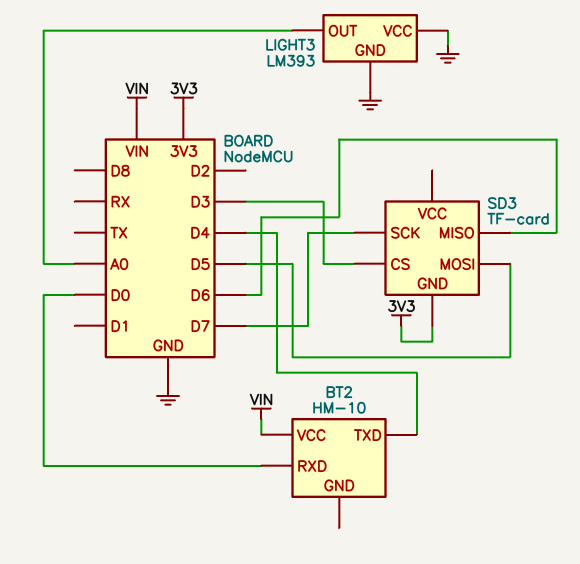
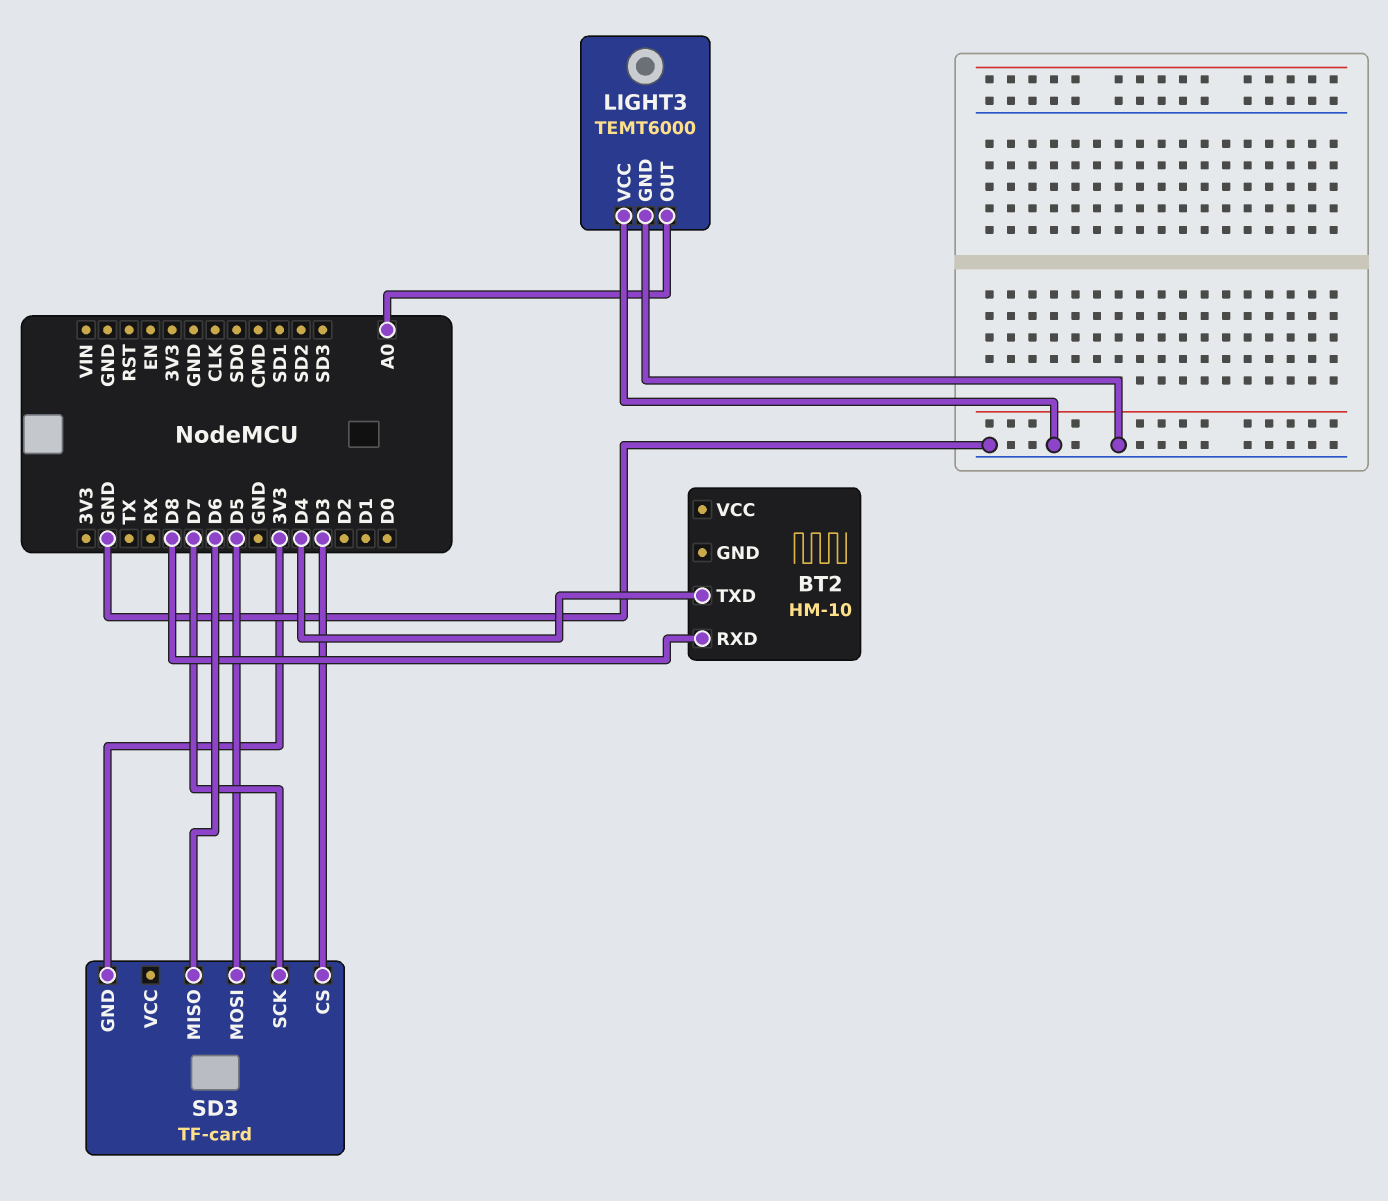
BT2 pin RXD: D0 -> D8
BT2 pin VCC: VIN -> none
LIGHT3: LM393 -> TEMT6000

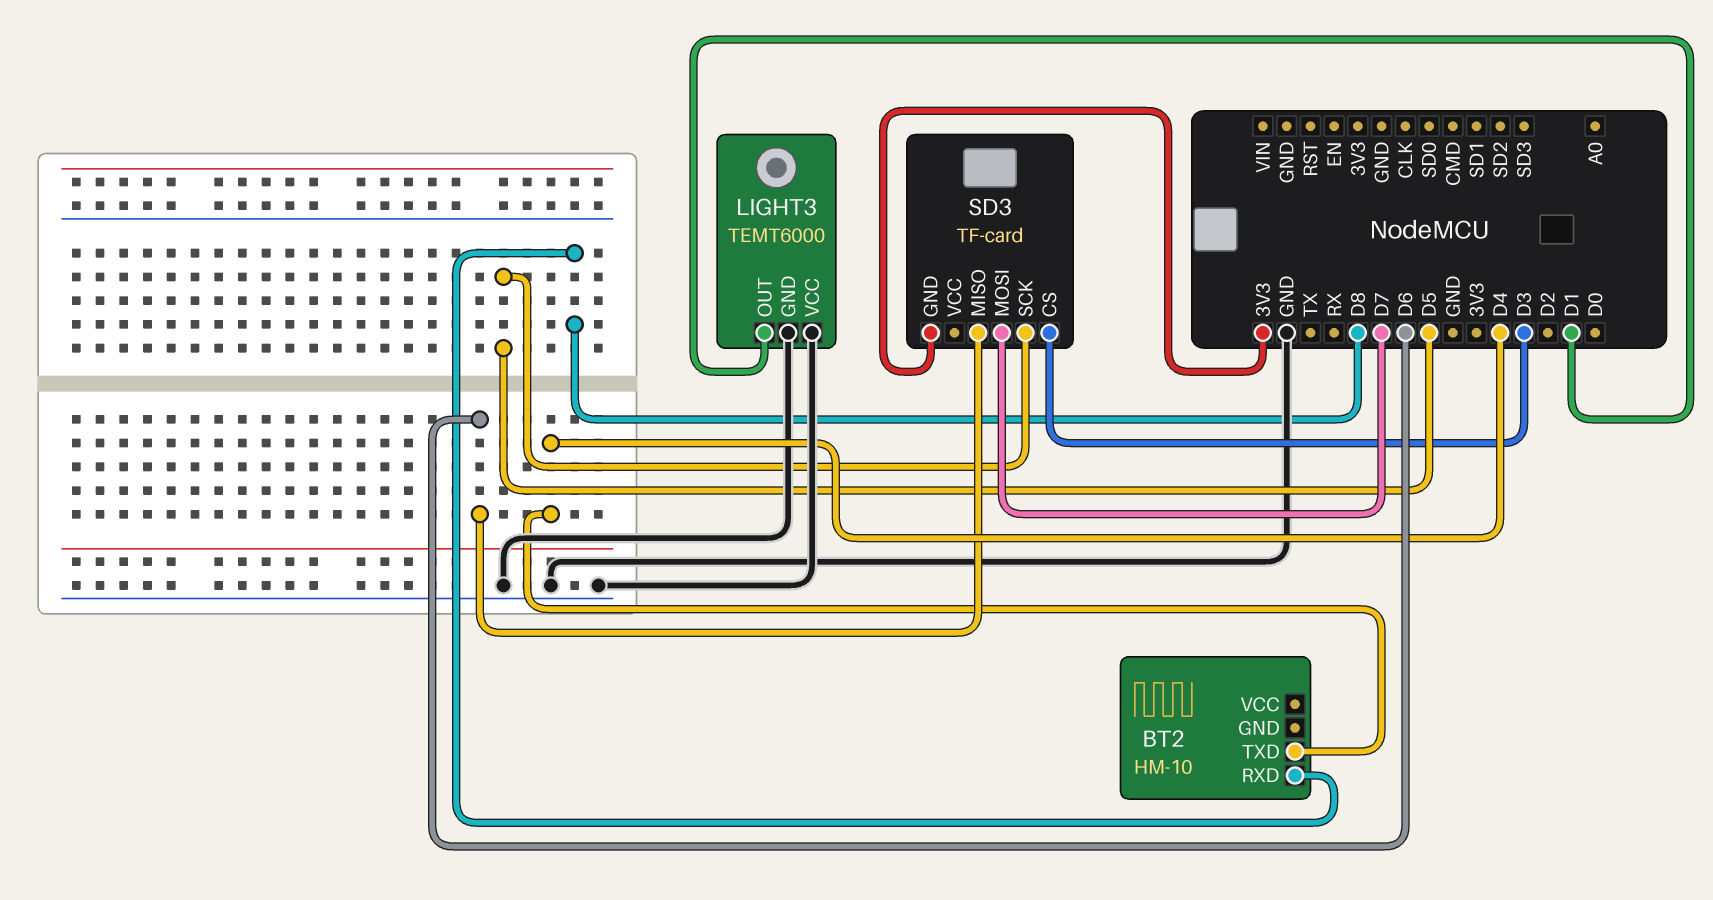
LIGHT3 pin OUT: A0 -> D1
SD3 pin MOSI: D5 -> D7
SD3 pin SCK: D7 -> D5

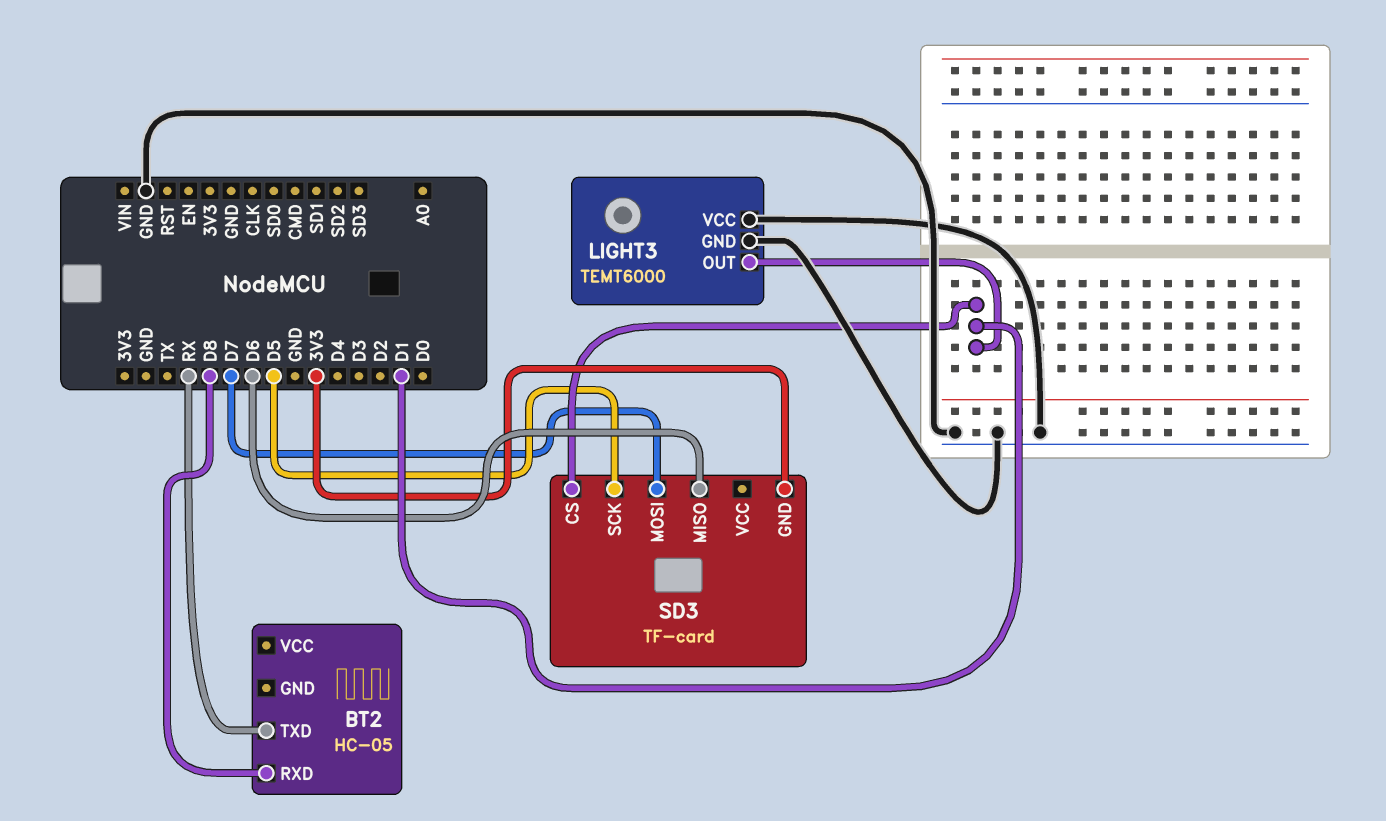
BT2: HM-10 -> HC-05
BT2 pin TXD: D4 -> RX
SD3 pin CS: D3 -> D1

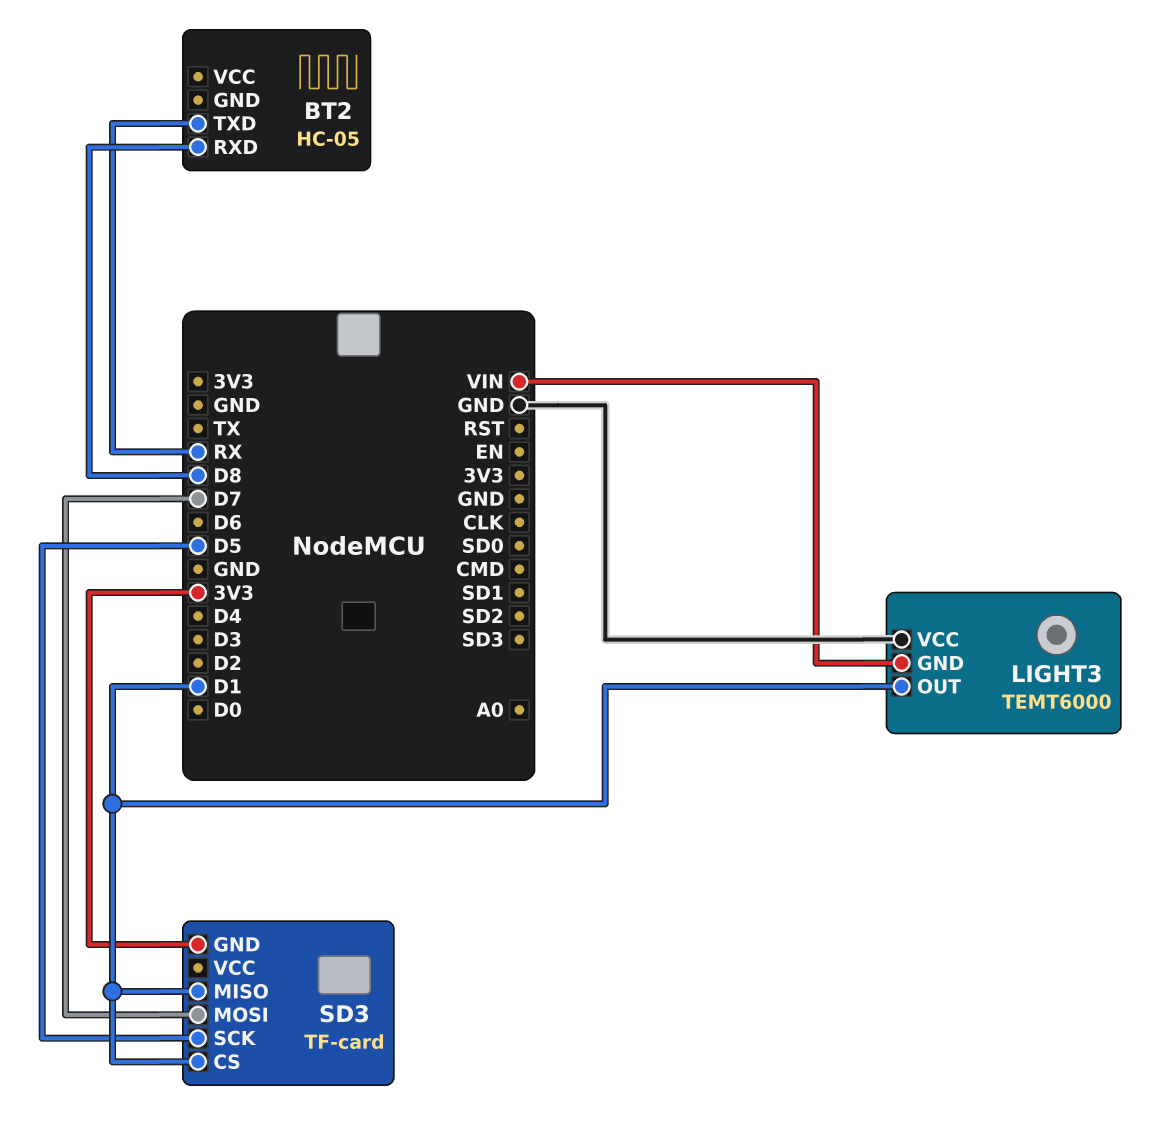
LIGHT3 pin GND: GND -> VIN
SD3 pin MISO: D6 -> D1

